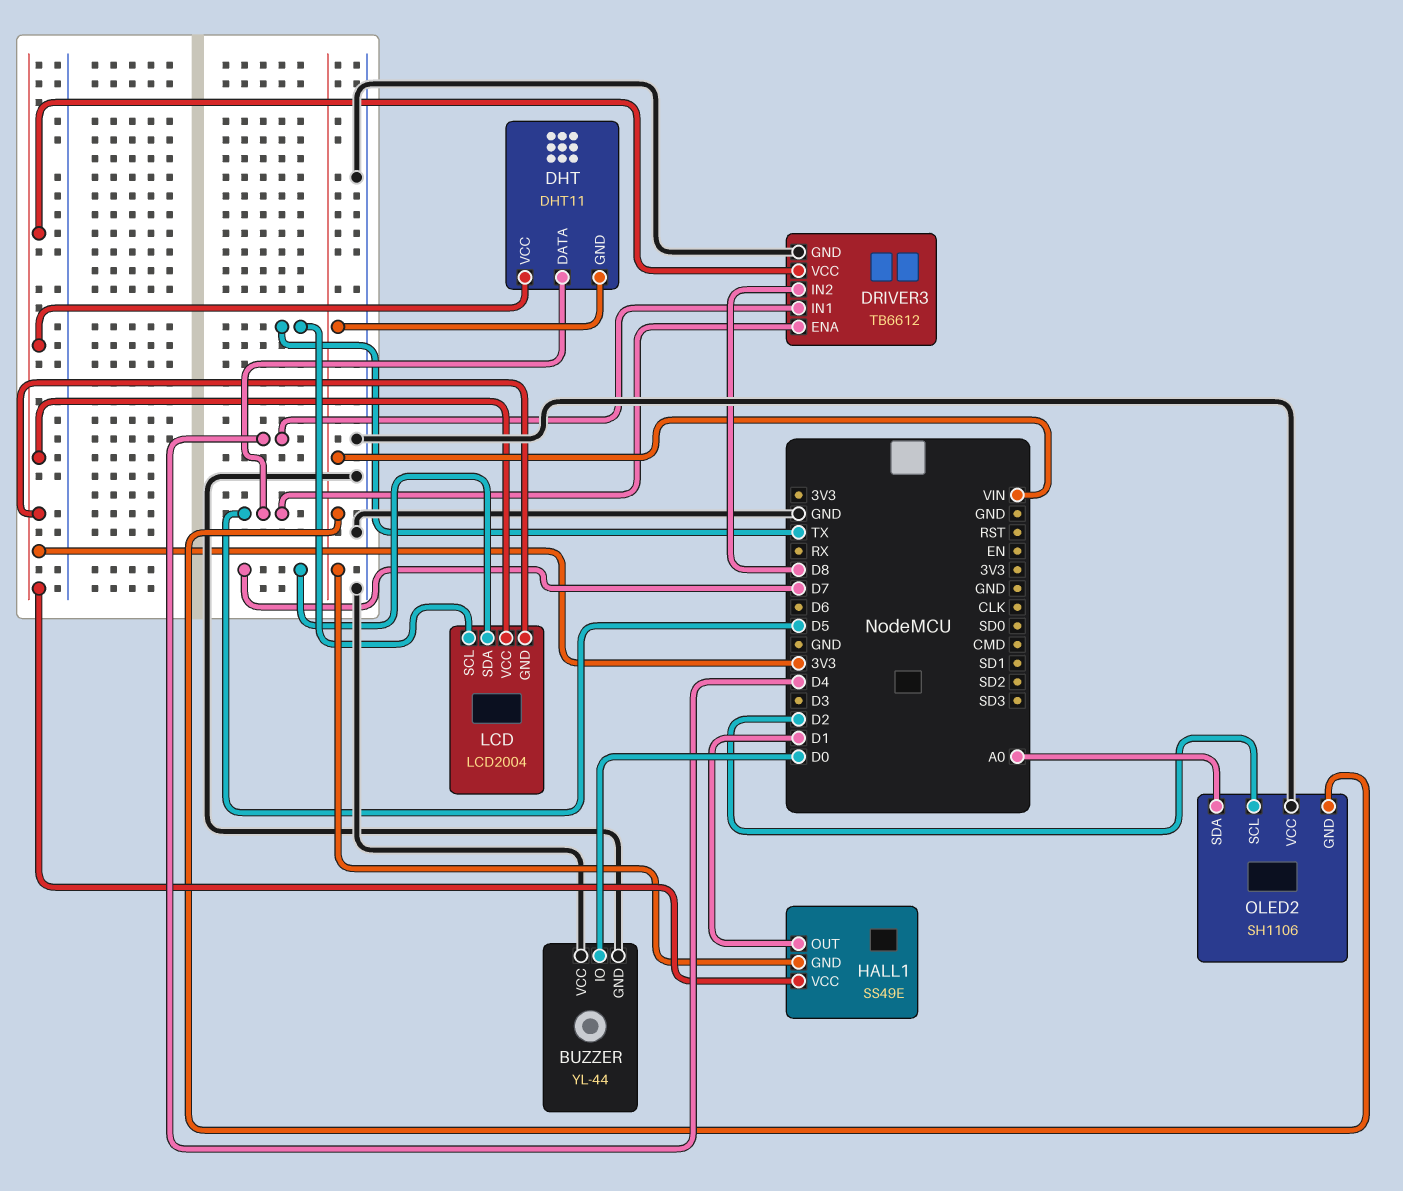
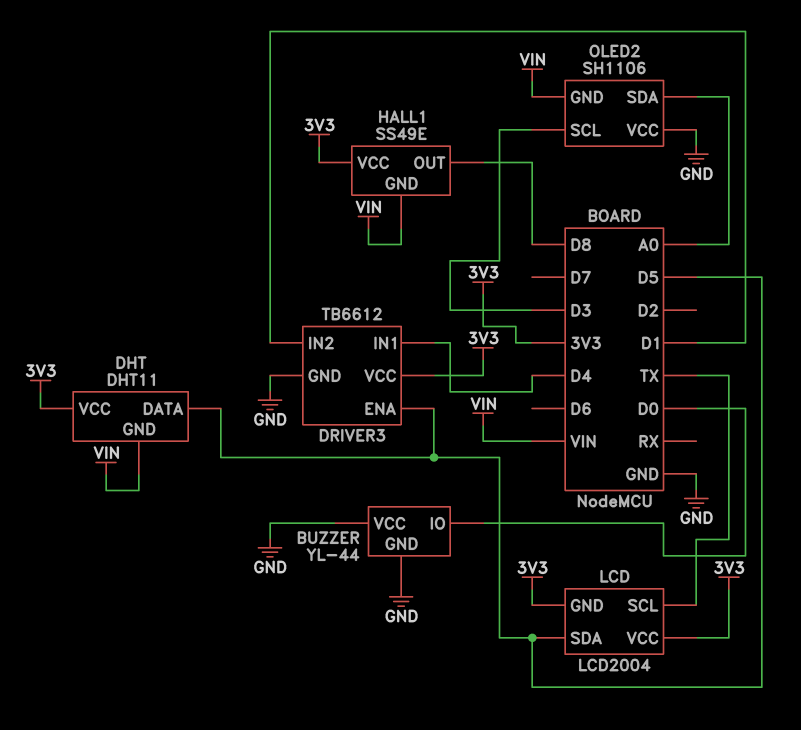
DRIVER3 pin IN2: D8 -> D1
HALL1 pin OUT: D1 -> D8
LCD pin SDA: D7 -> D5
OLED2 pin SCL: D2 -> D3

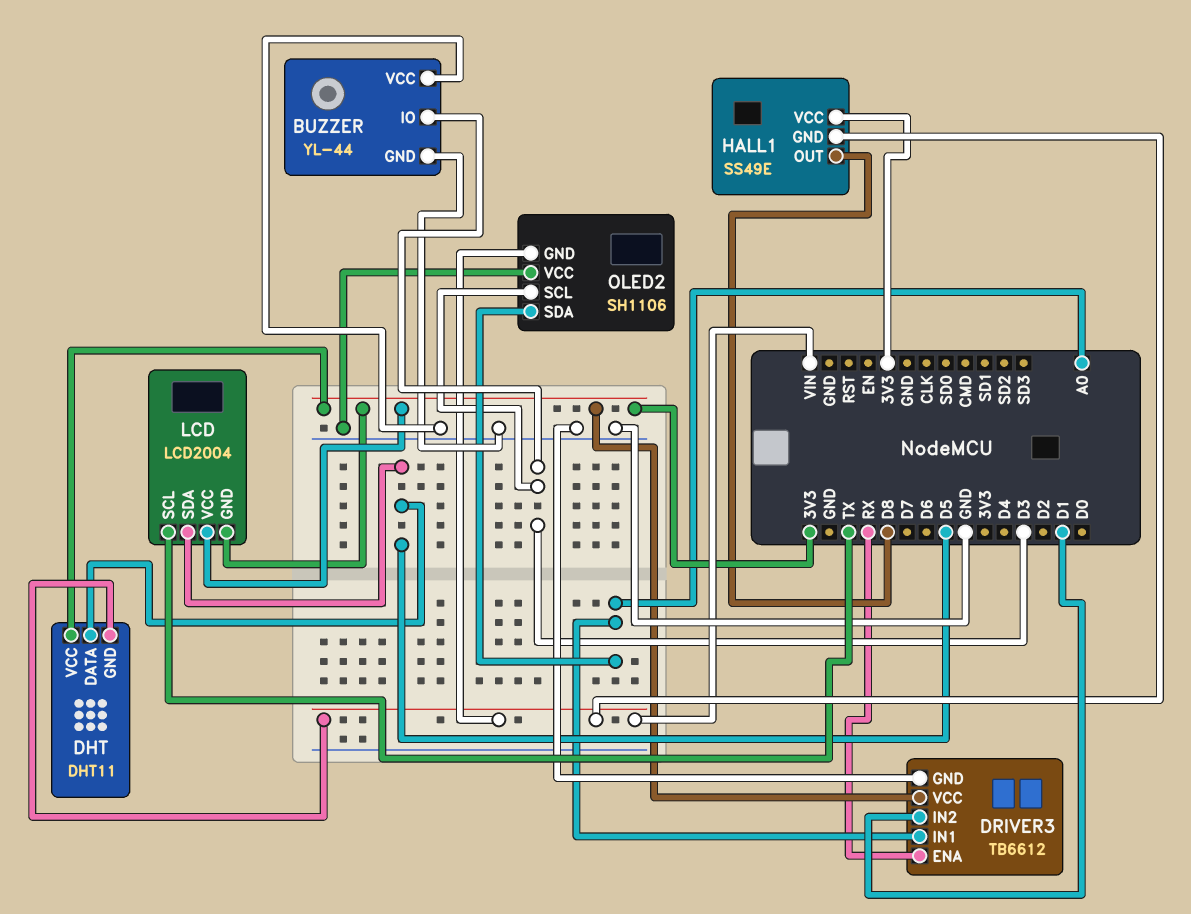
BUZZER pin IO: D0 -> D3
DRIVER3 pin ENA: D5 -> RX
DRIVER3 pin IN1: D4 -> A0

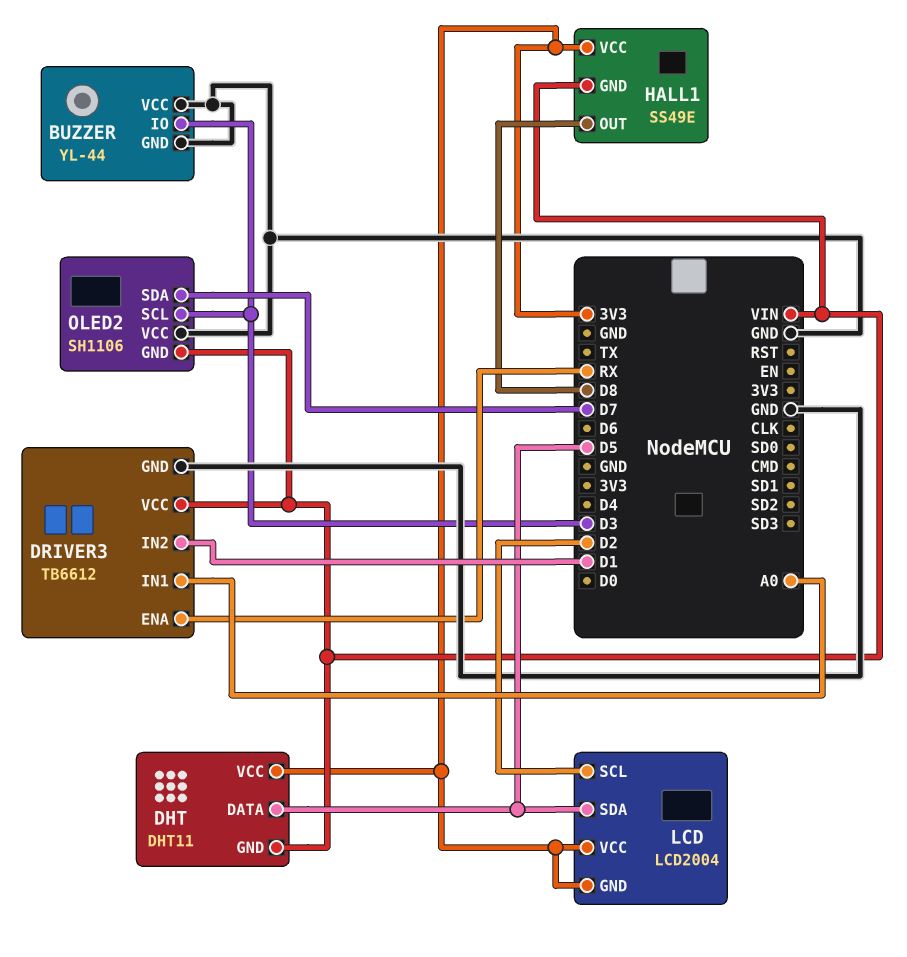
DRIVER3 pin VCC: 3V3 -> VIN
LCD pin SCL: TX -> D2
OLED2 pin SDA: A0 -> D7

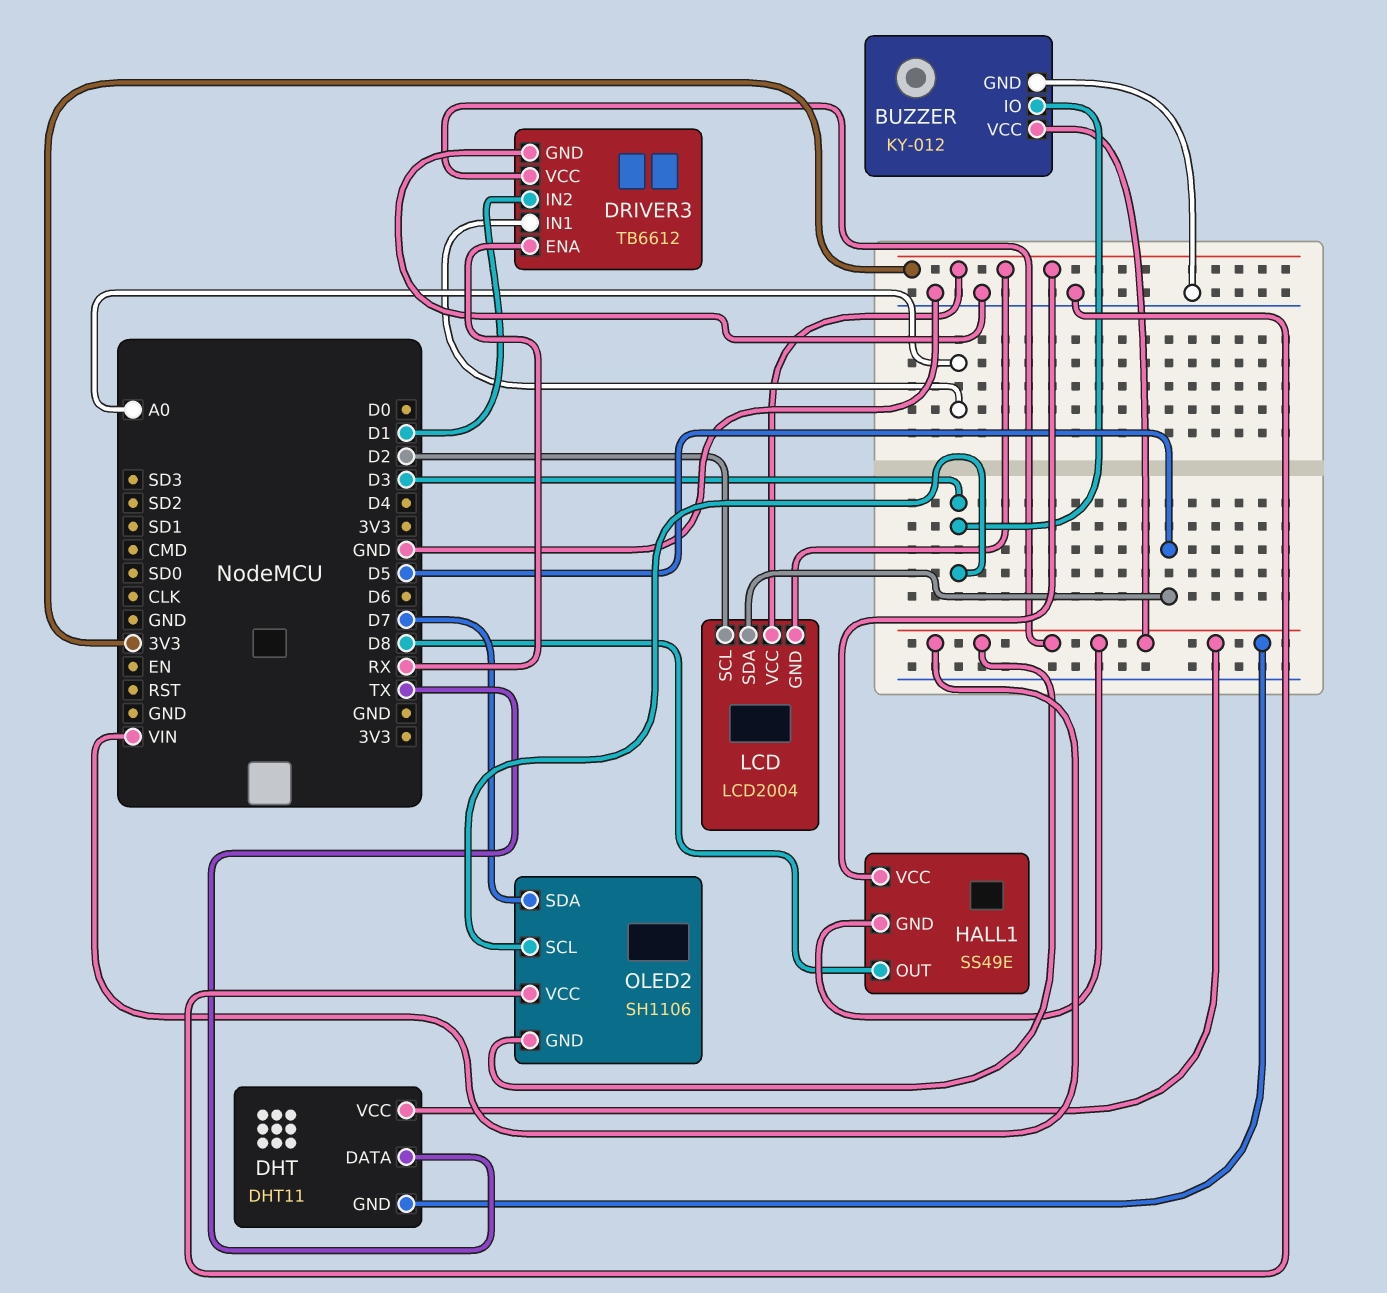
BUZZER: YL-44 -> KY-012
BUZZER pin VCC: GND -> VIN
DHT pin DATA: D5 -> TX
DHT pin VCC: 3V3 -> VIN

